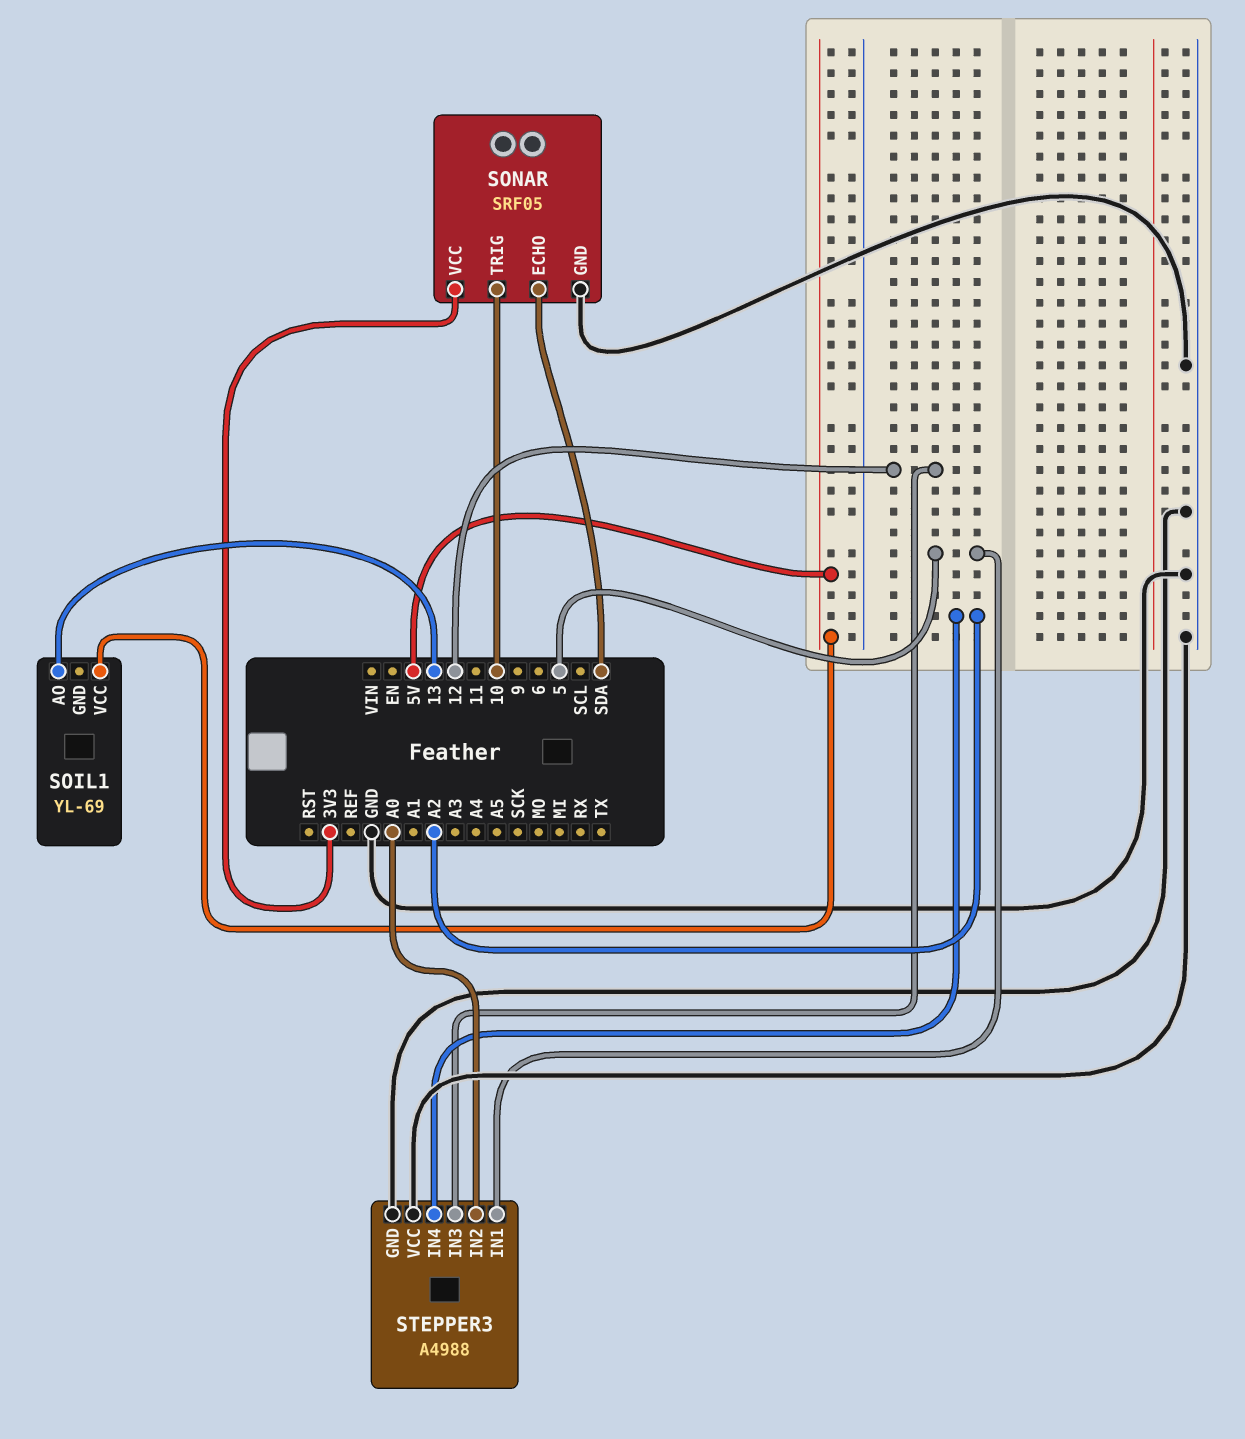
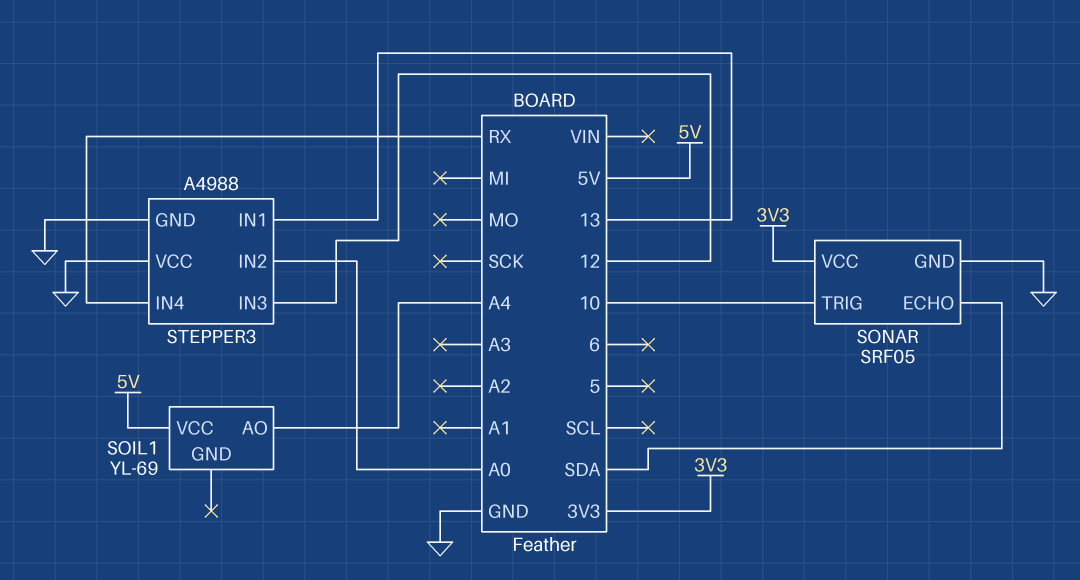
SOIL1 pin AO: 13 -> A4
STEPPER3 pin IN1: 5 -> 13
STEPPER3 pin IN4: A2 -> RX

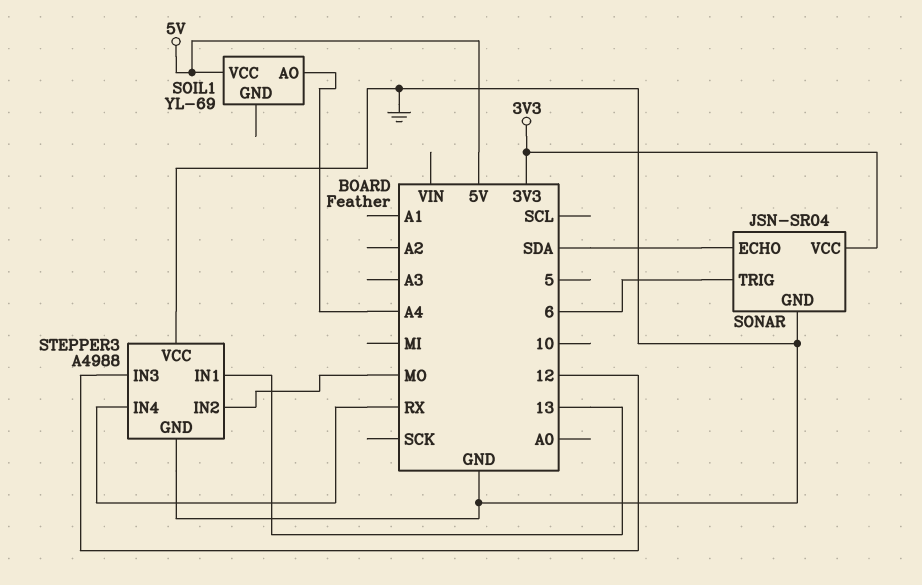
SONAR: SRF05 -> JSN-SR04
SONAR pin TRIG: 10 -> 6
STEPPER3 pin IN2: A0 -> MO

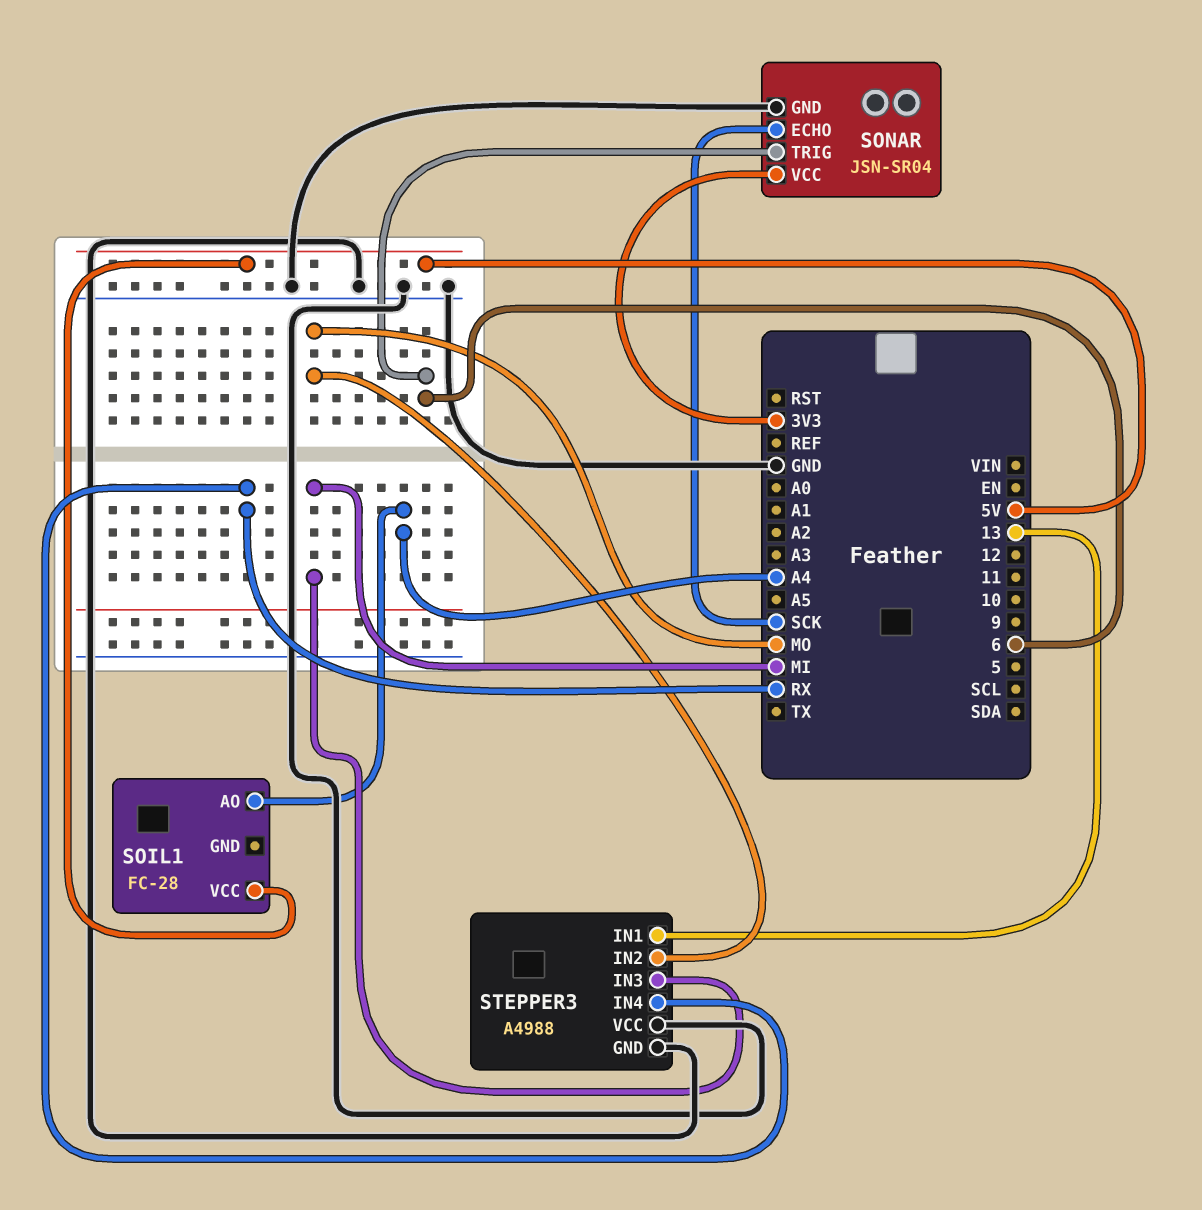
SOIL1: YL-69 -> FC-28
SONAR pin ECHO: SDA -> SCK
STEPPER3 pin IN3: 12 -> MI

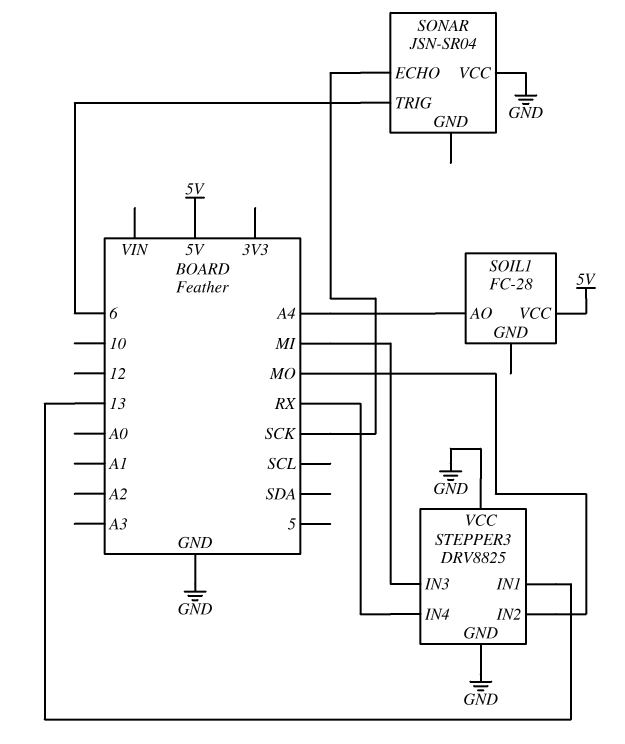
SONAR pin GND: GND -> none
SONAR pin VCC: 3V3 -> GND
STEPPER3: A4988 -> DRV8825

